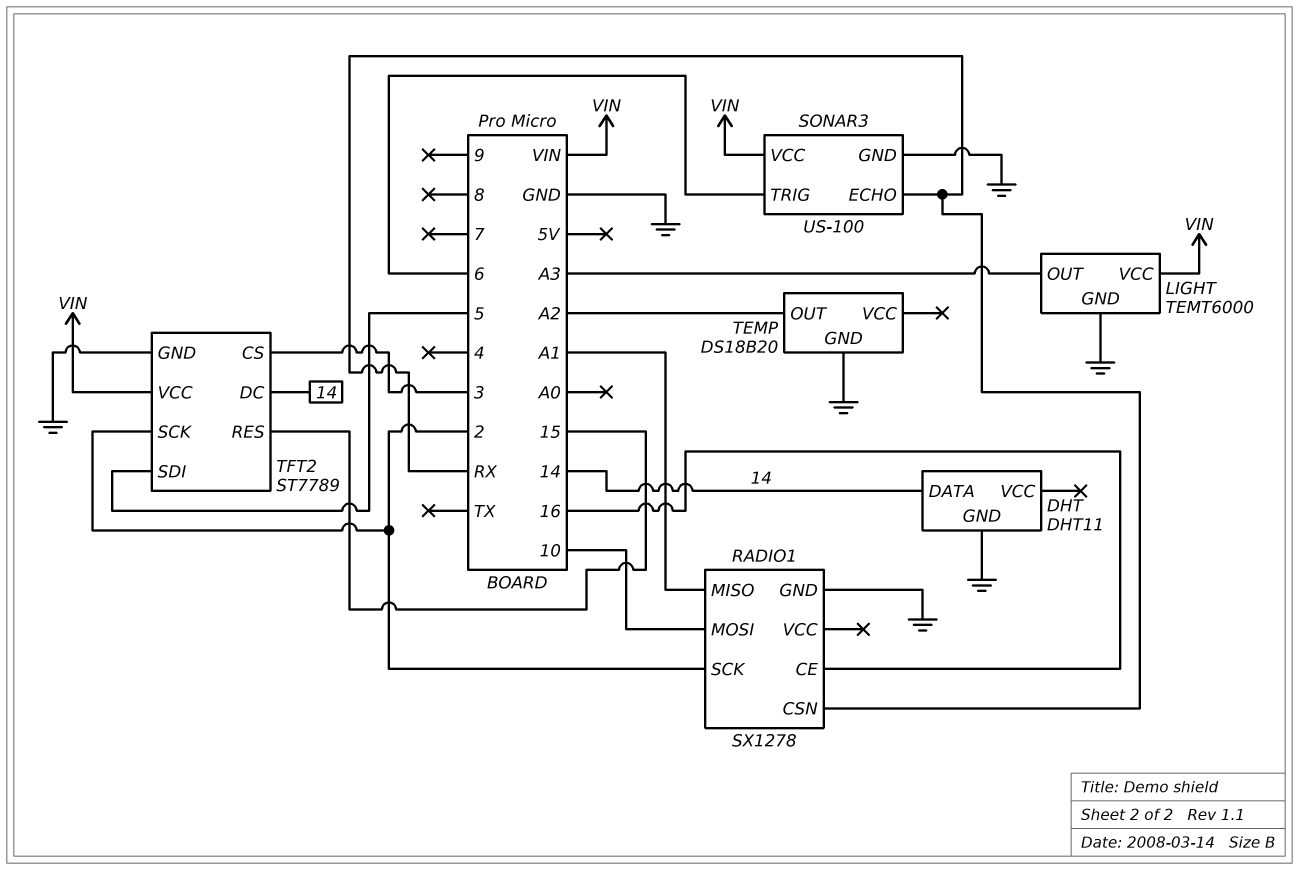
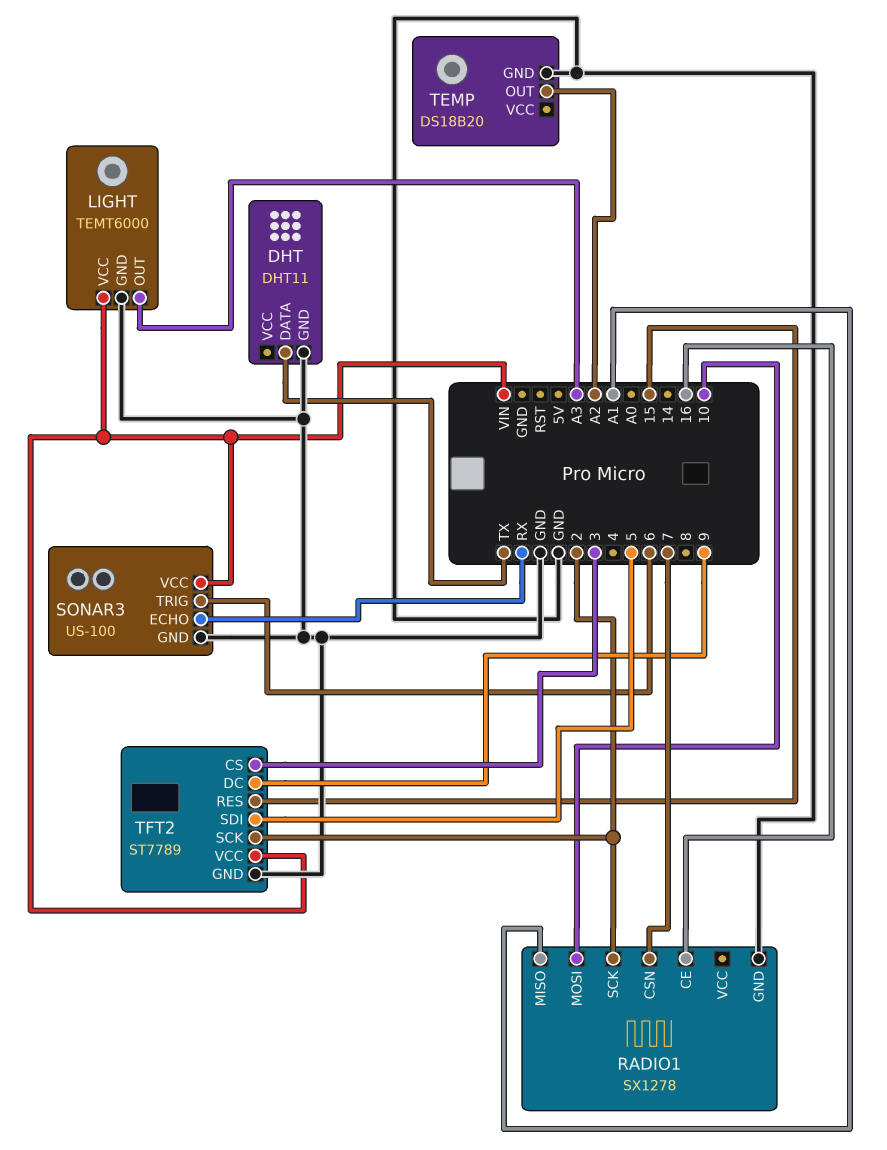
DHT pin DATA: 14 -> TX
RADIO1 pin CSN: RX -> 7
TFT2 pin DC: 14 -> 9

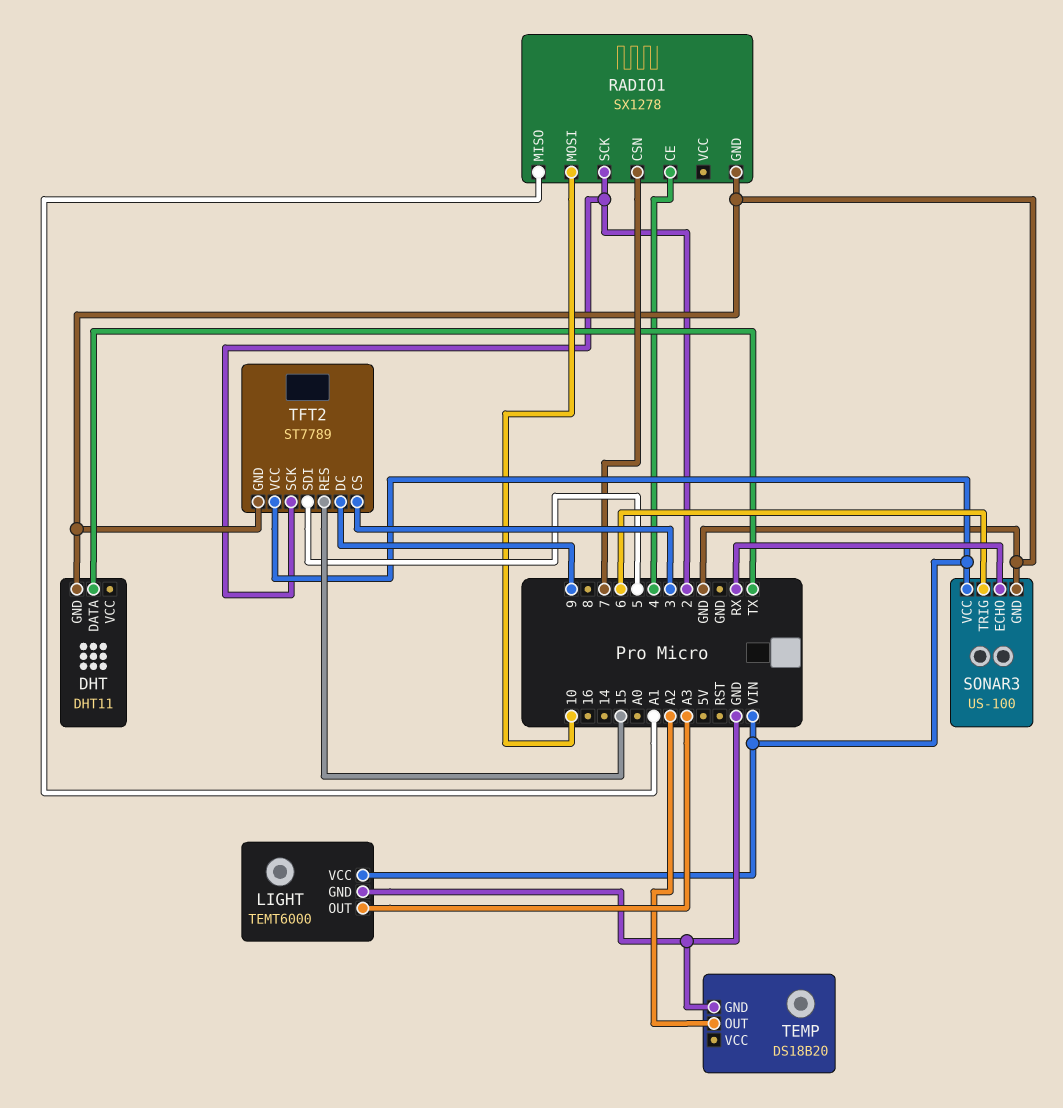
RADIO1 pin CE: 16 -> 4

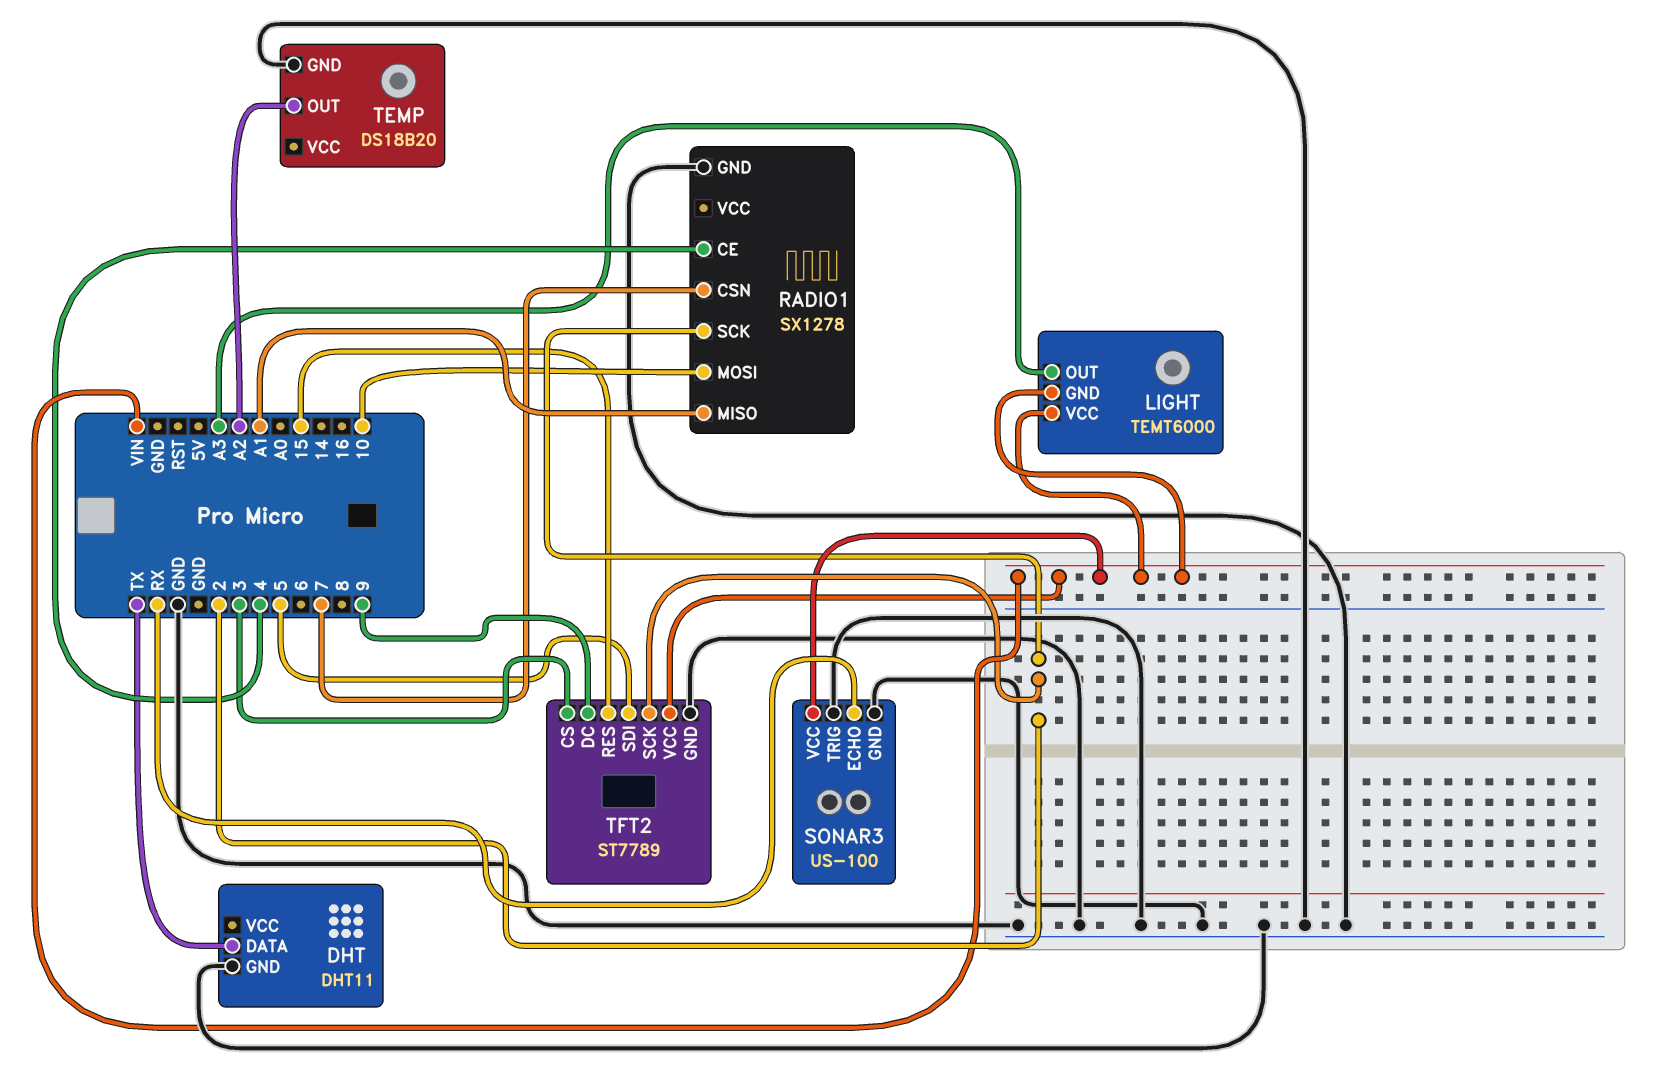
LIGHT pin GND: GND -> VIN
SONAR3 pin TRIG: 6 -> GND

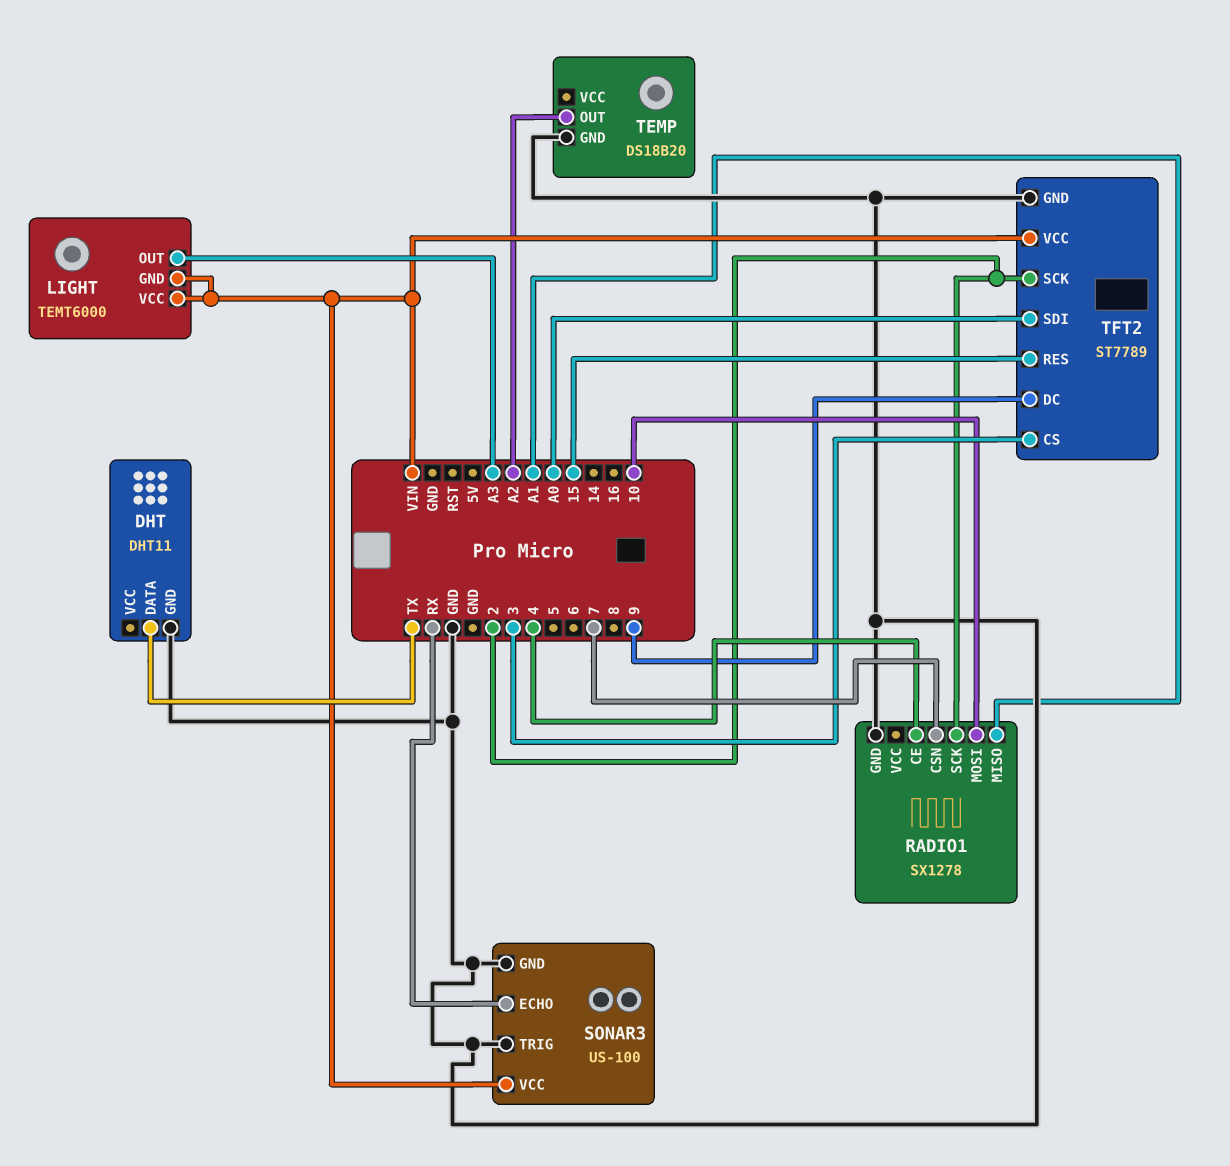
TFT2 pin SDI: 5 -> A0

